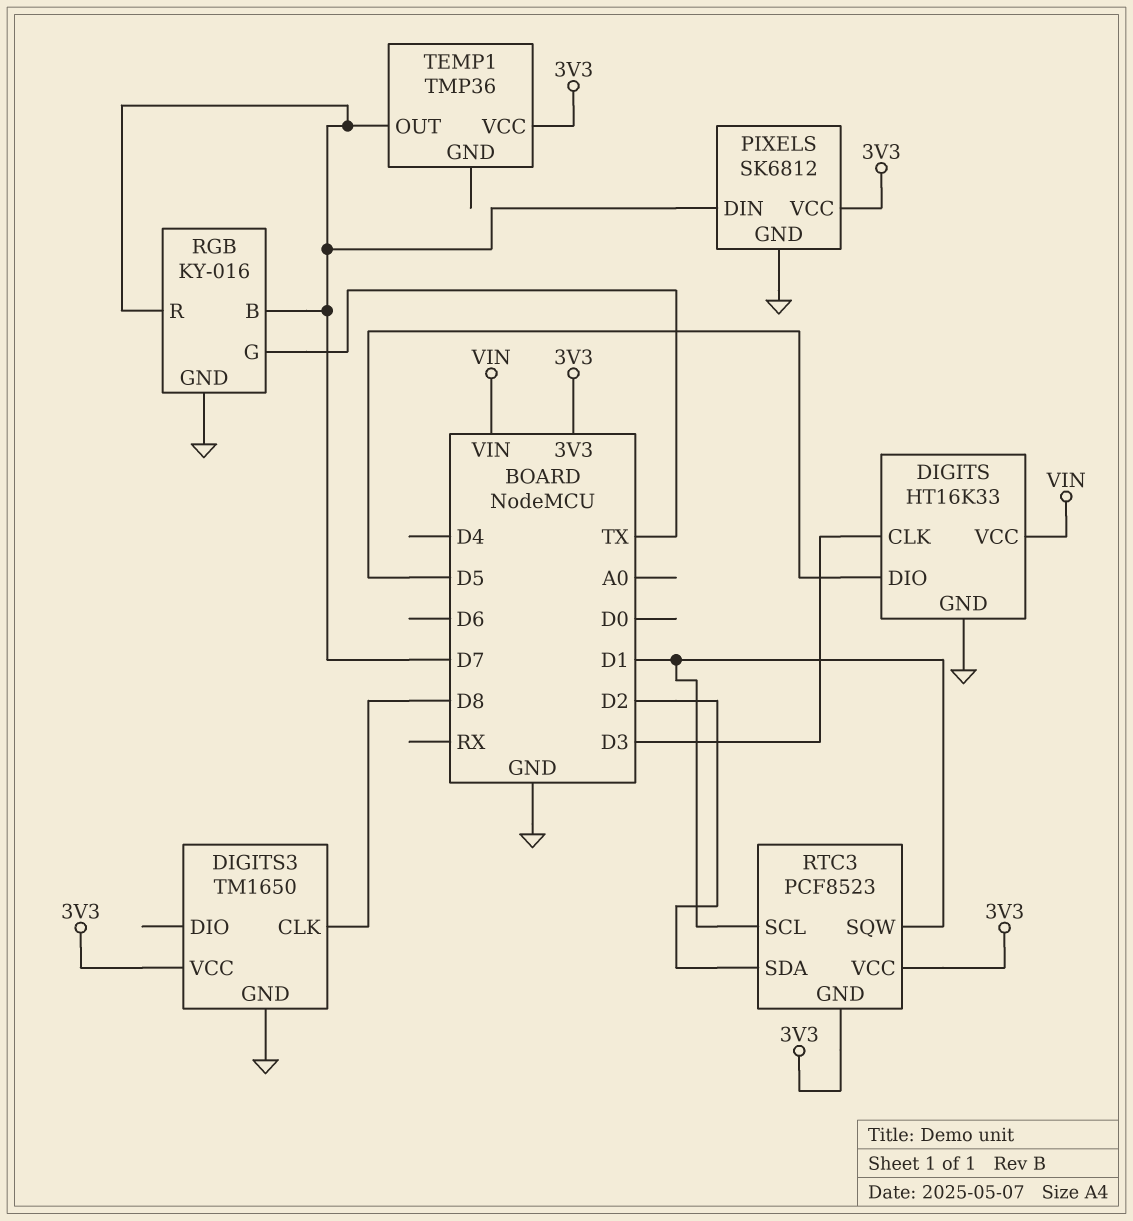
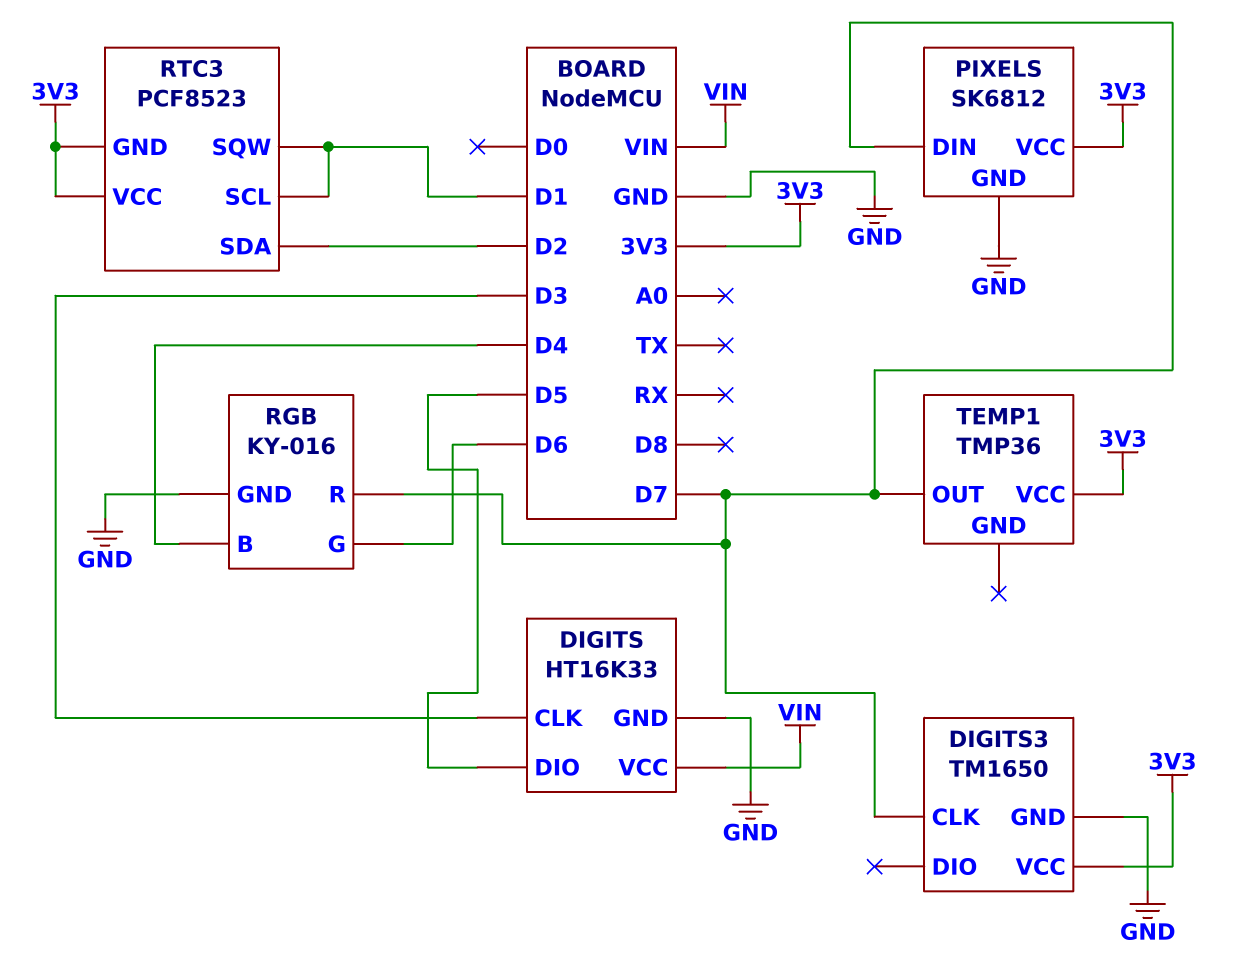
DIGITS3 pin CLK: D8 -> D7
RGB pin B: D7 -> D4
RGB pin G: TX -> D6

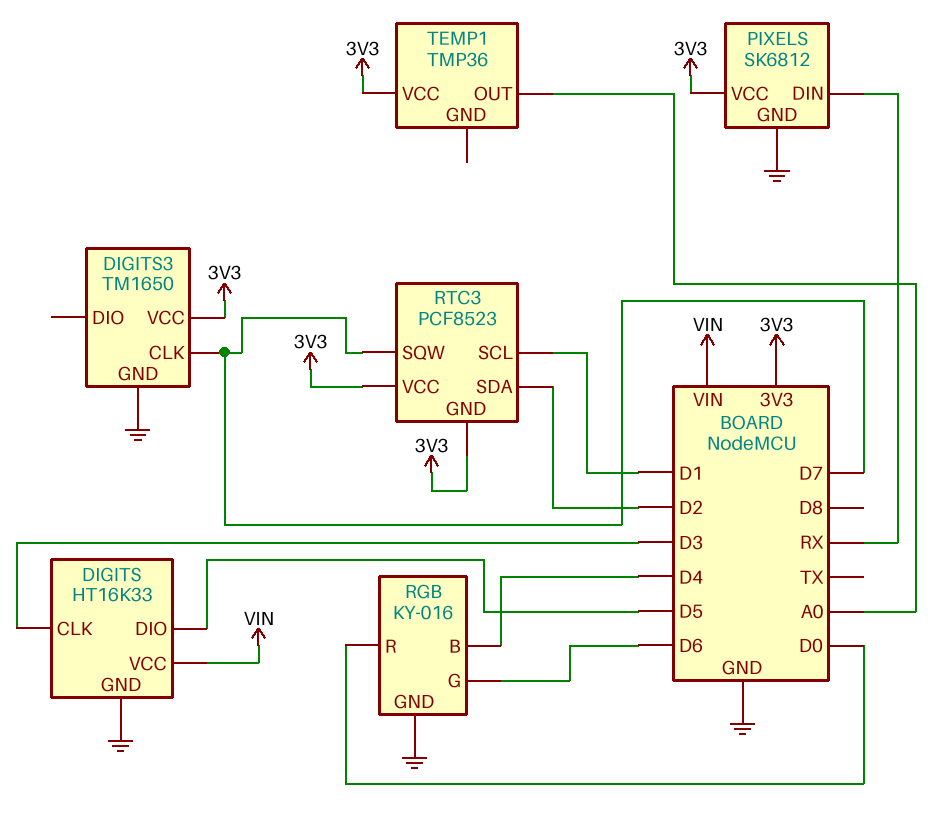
PIXELS pin DIN: D7 -> RX
RGB pin R: D7 -> D0
RTC3 pin SQW: D1 -> D7
TEMP1 pin OUT: D7 -> A0

